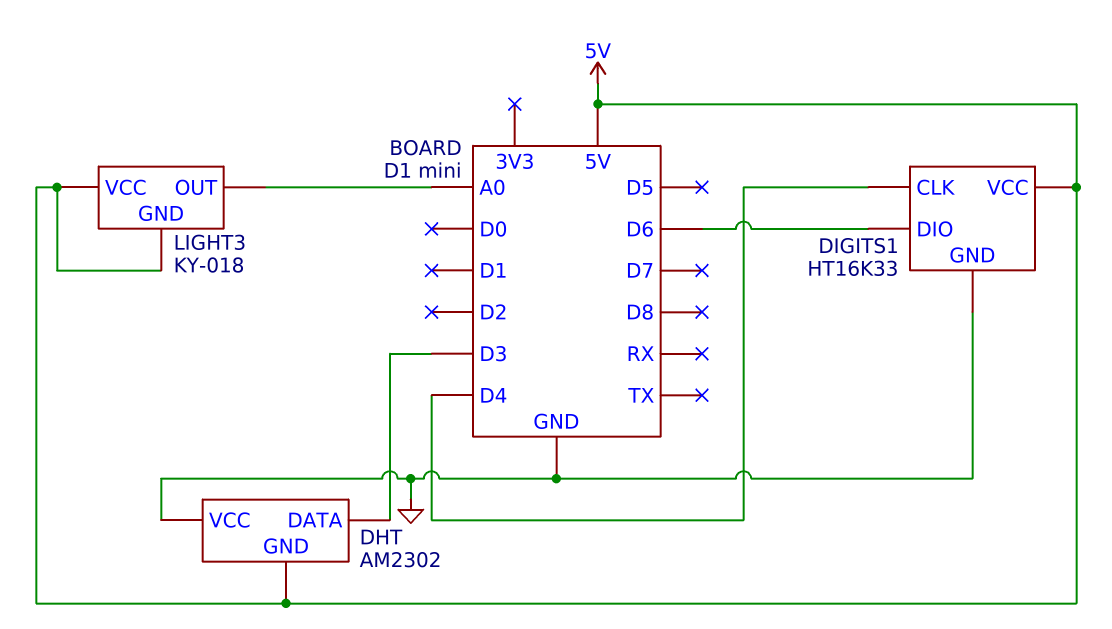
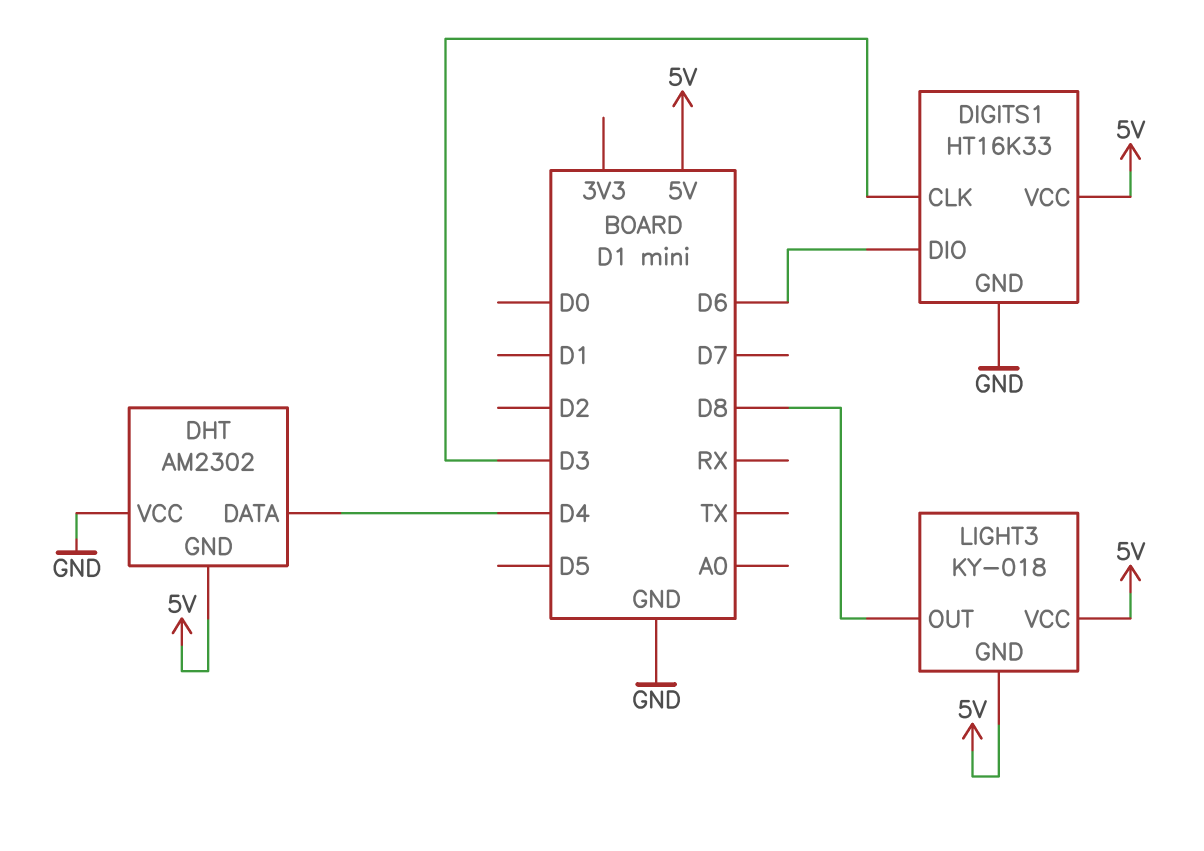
DHT pin DATA: D3 -> D4
DIGITS1 pin CLK: D4 -> D3
LIGHT3 pin OUT: A0 -> D8

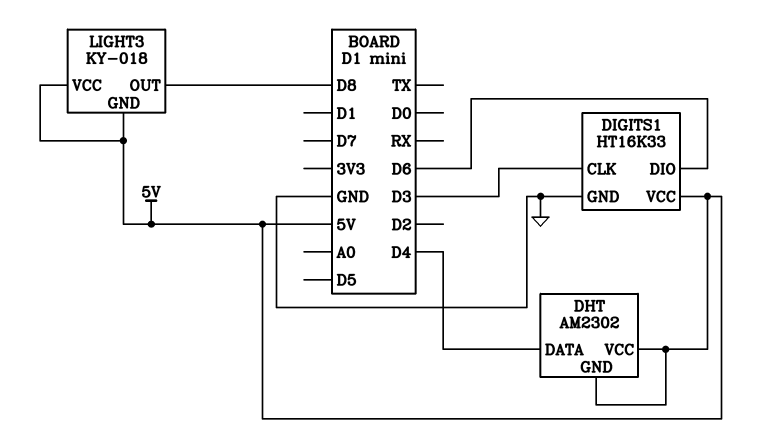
DHT pin VCC: GND -> 5V

